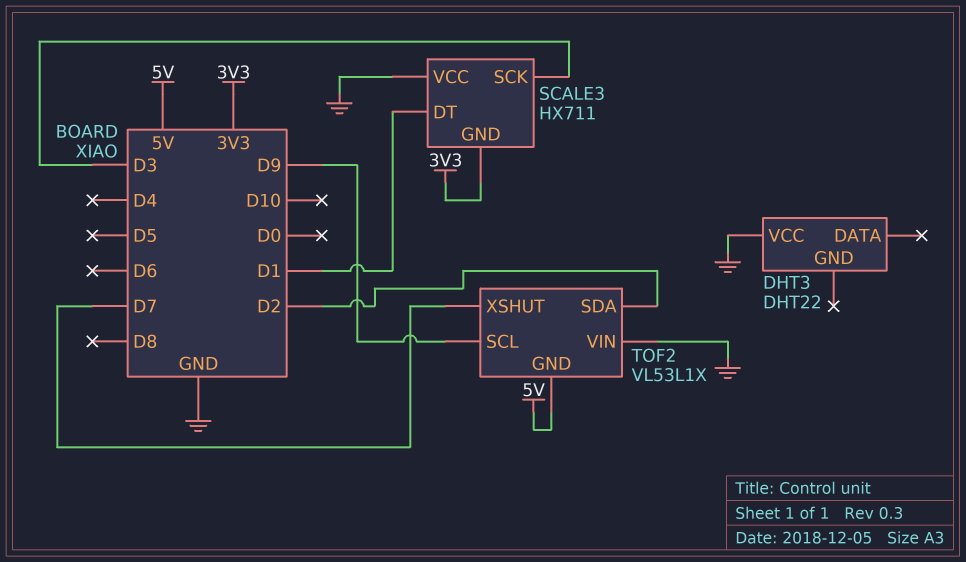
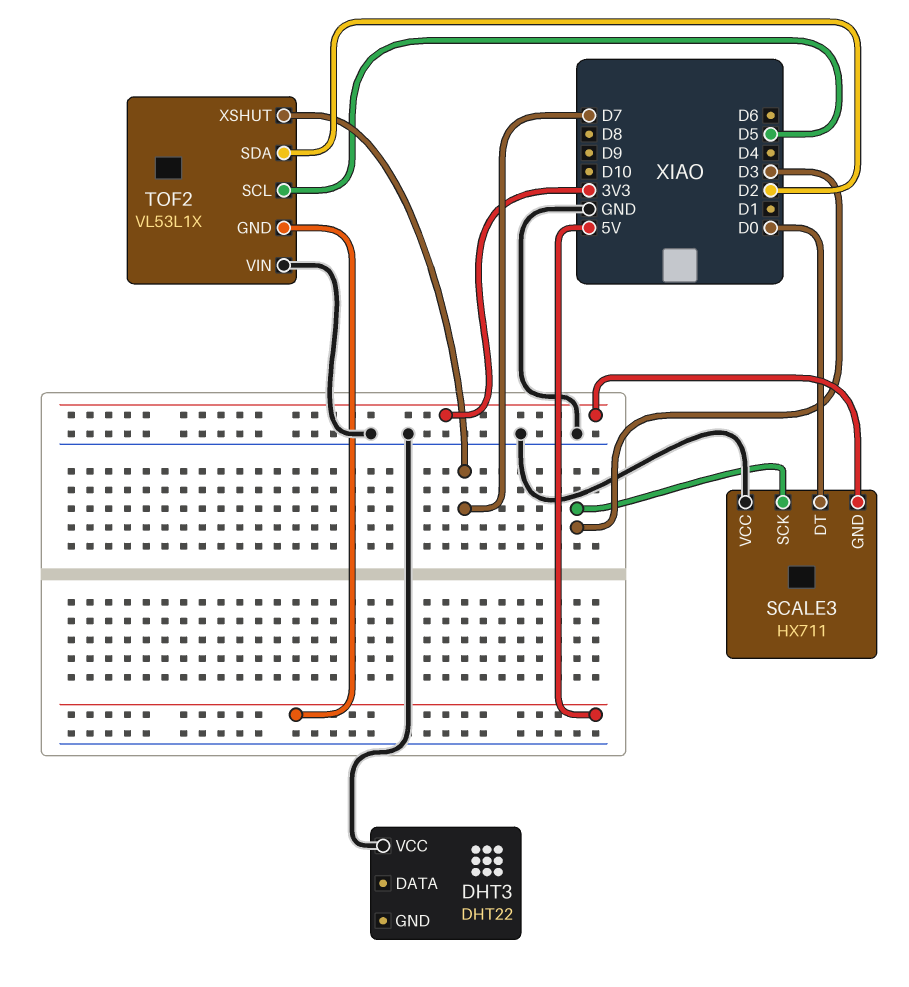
SCALE3 pin DT: D1 -> D0
TOF2 pin SCL: D9 -> D5

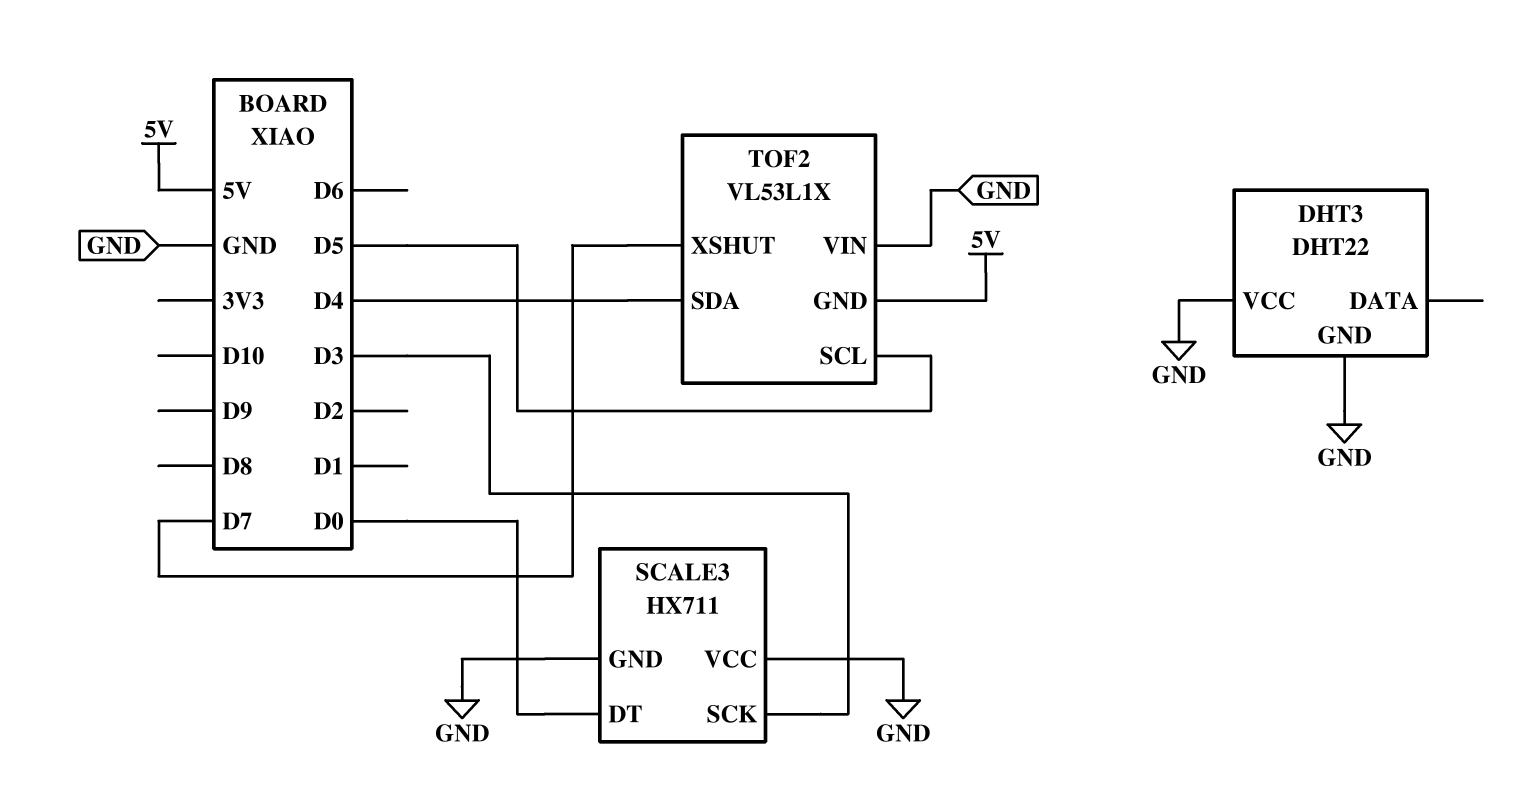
DHT3 pin GND: none -> GND
SCALE3 pin GND: 3V3 -> GND
TOF2 pin SDA: D2 -> D4

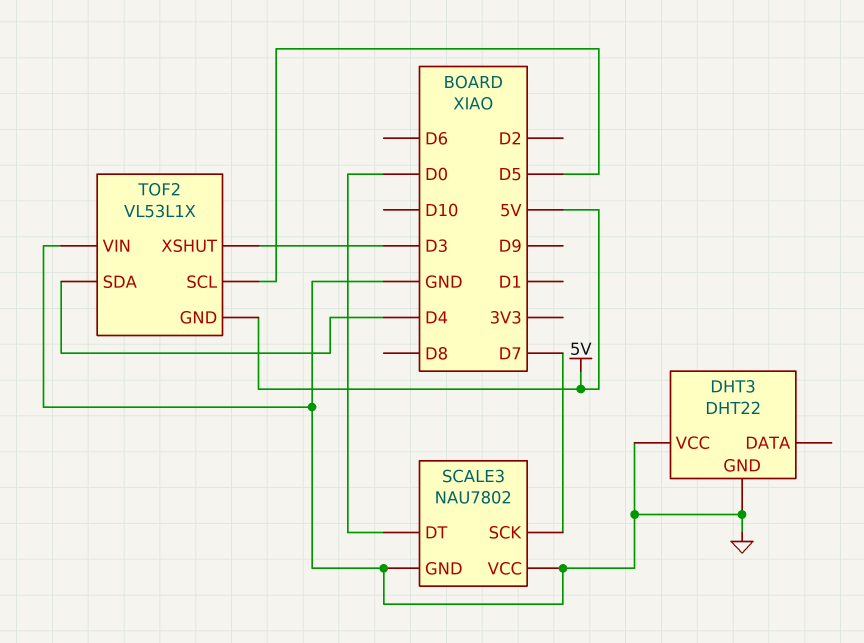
SCALE3: HX711 -> NAU7802
SCALE3 pin SCK: D3 -> D7
TOF2 pin XSHUT: D7 -> D3

